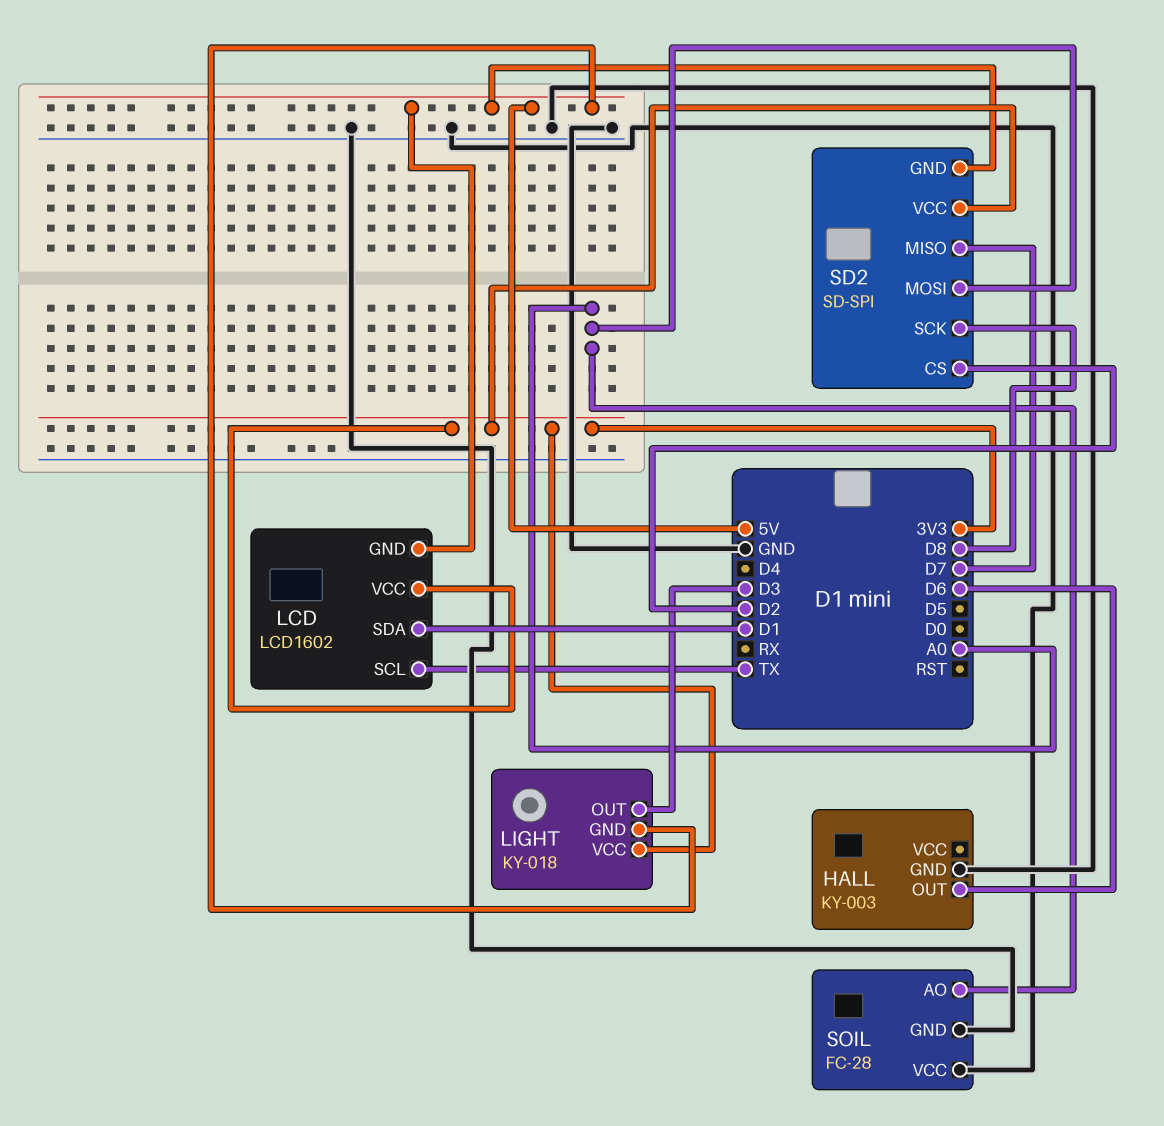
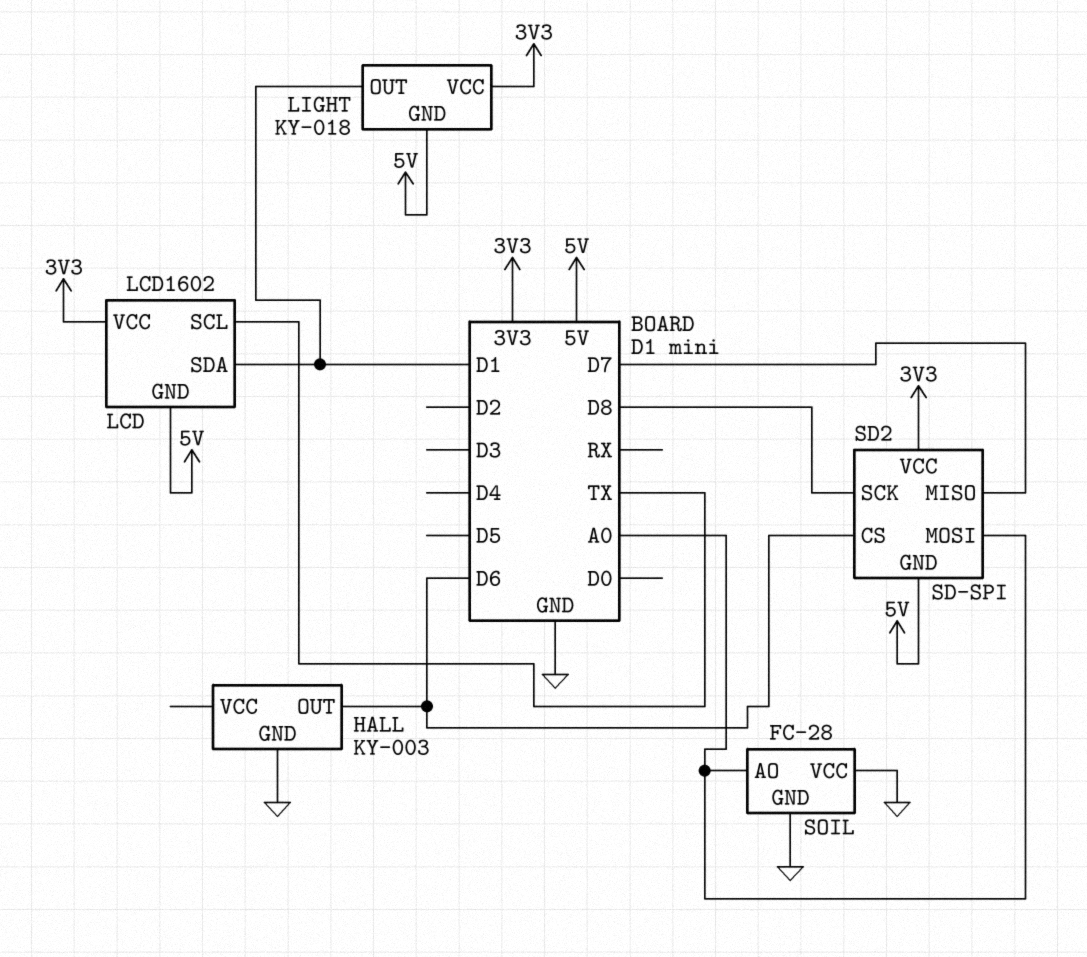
LIGHT pin OUT: D3 -> D1
SD2 pin CS: D2 -> D6

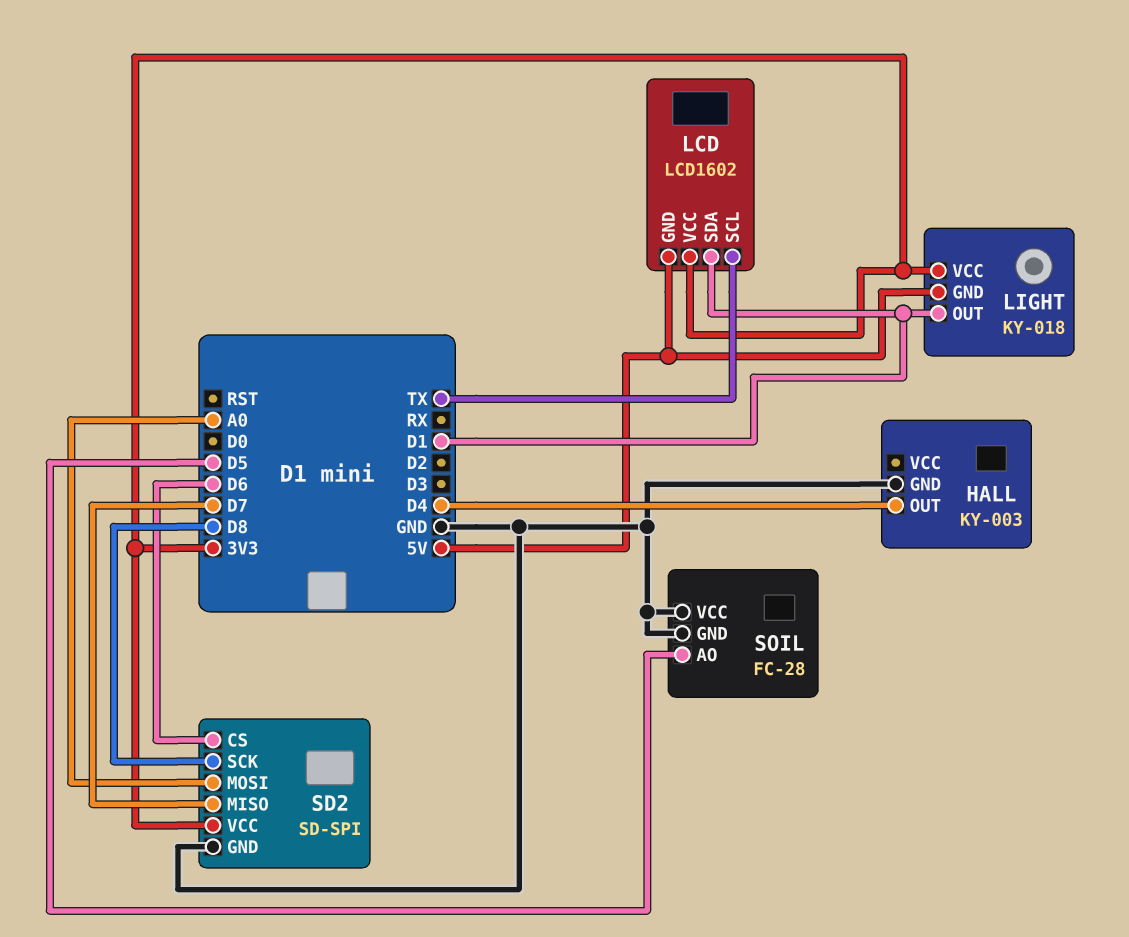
HALL pin OUT: D6 -> D4
SD2 pin GND: 5V -> GND
SOIL pin AO: A0 -> D5

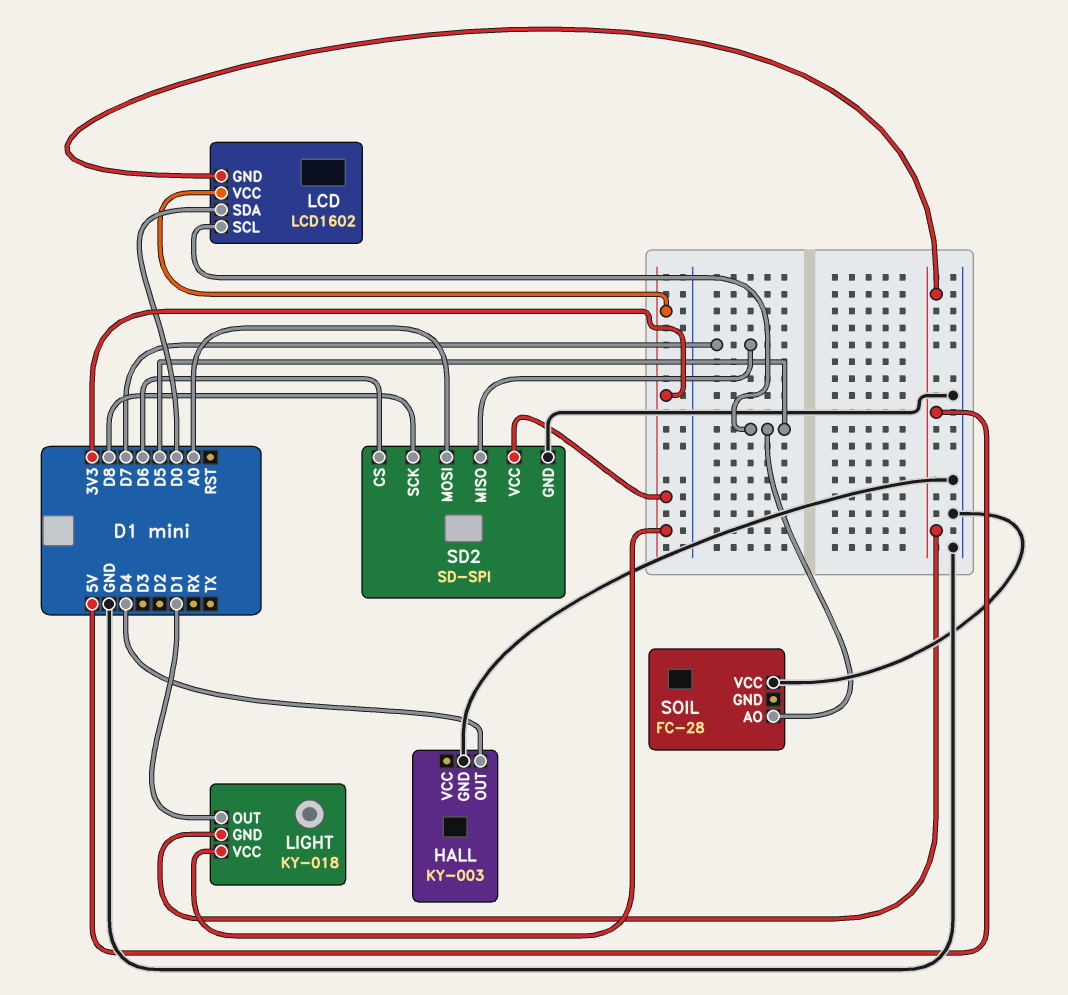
LCD pin SCL: TX -> D5
LCD pin SDA: D1 -> D0
SOIL pin GND: GND -> none

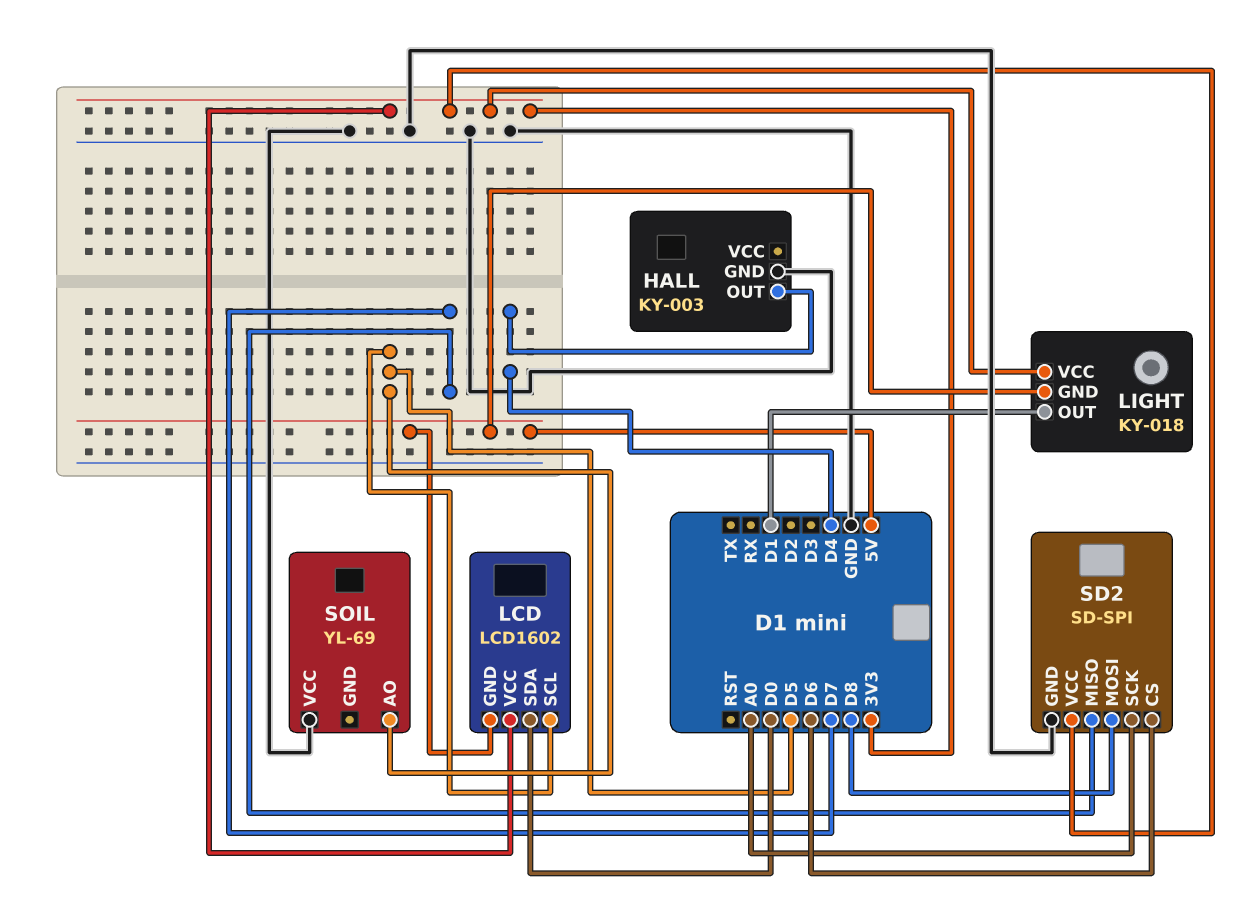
SD2 pin MOSI: A0 -> D8
SD2 pin SCK: D8 -> A0
SOIL: FC-28 -> YL-69

